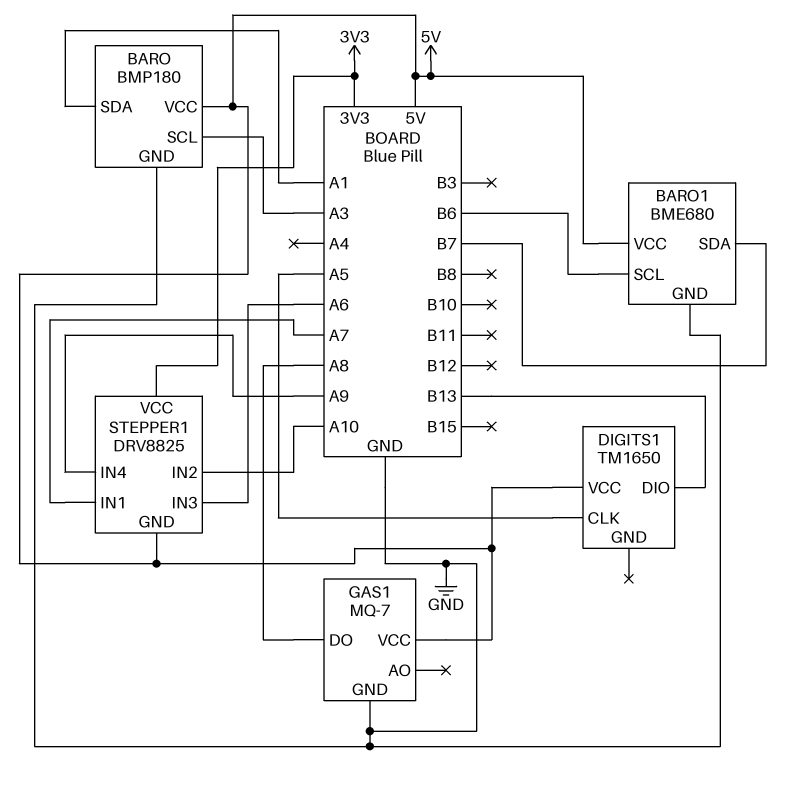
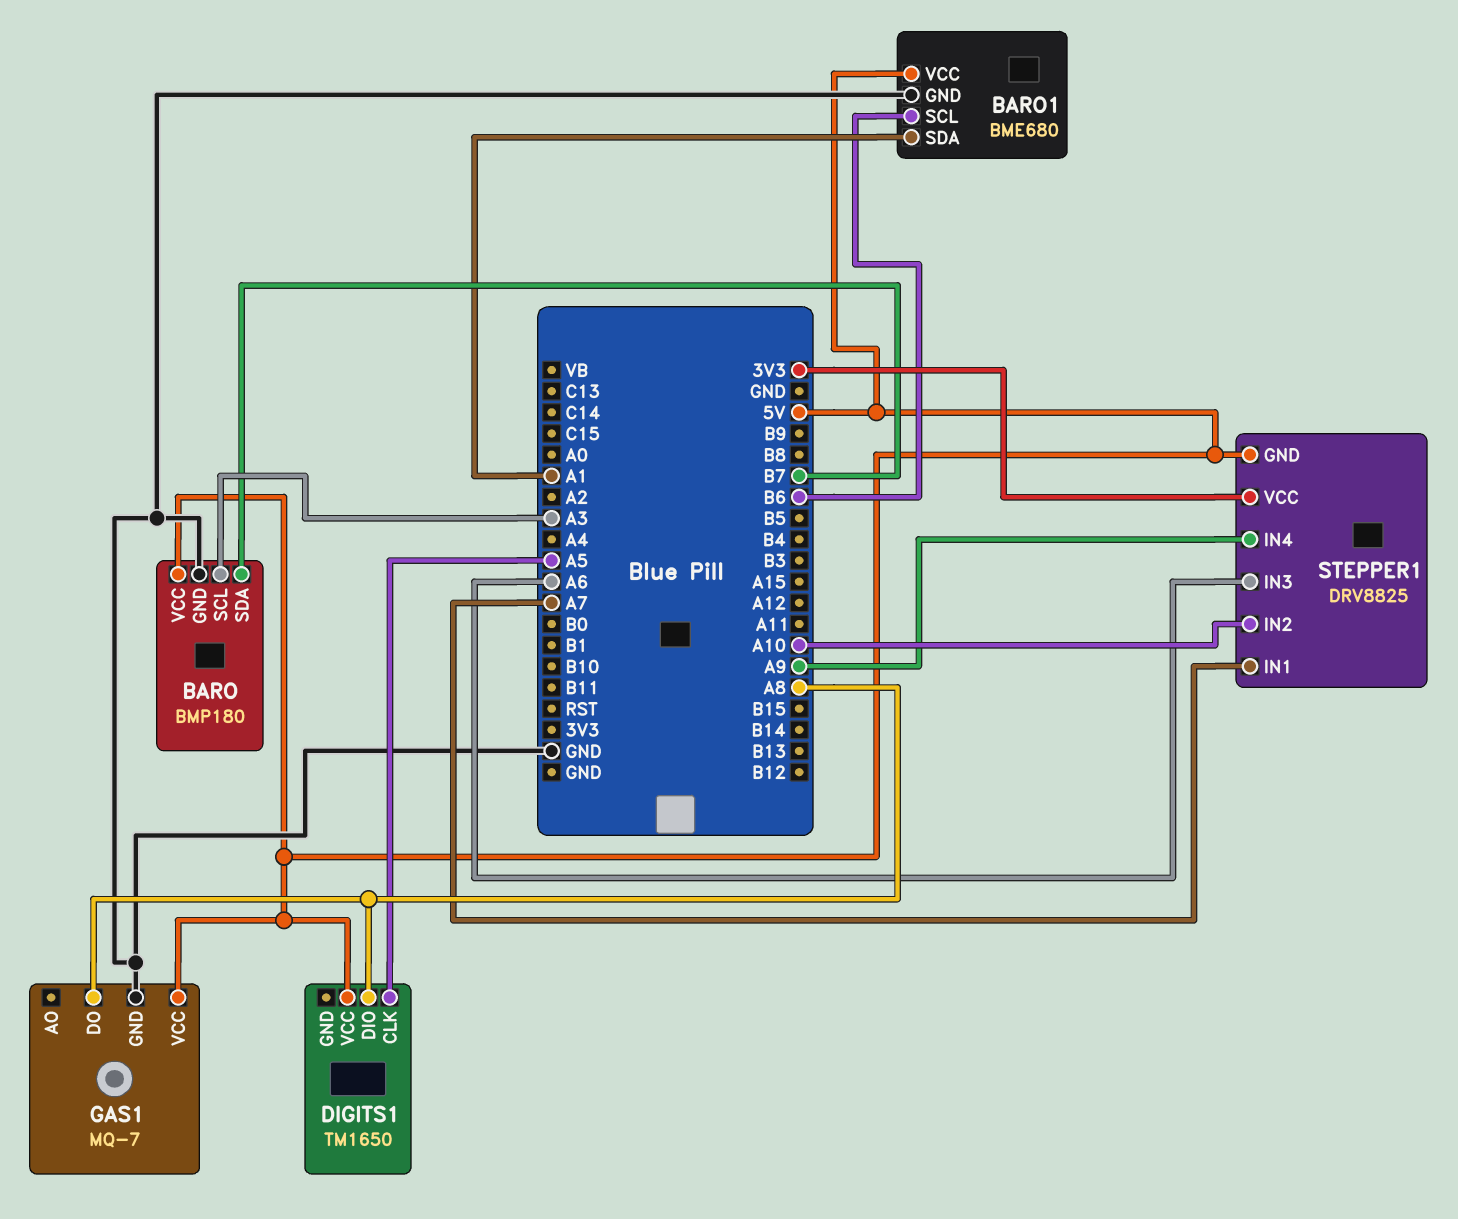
BARO pin SDA: A1 -> B7
BARO1 pin SDA: B7 -> A1
DIGITS1 pin DIO: B13 -> A8

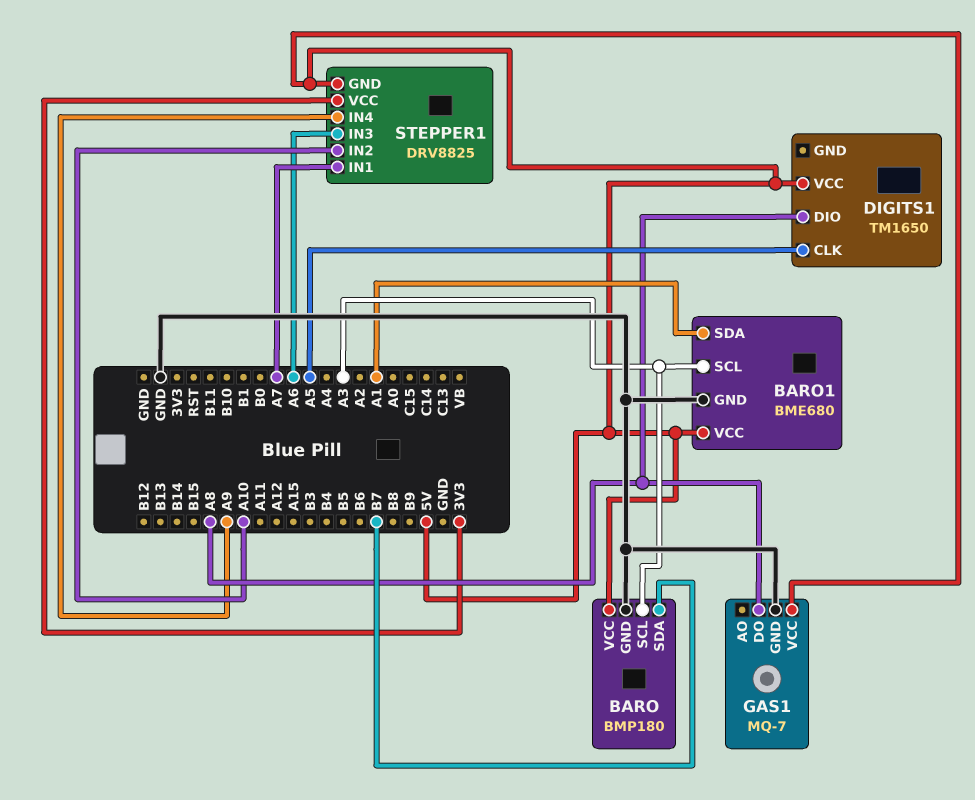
BARO1 pin SCL: B6 -> A3

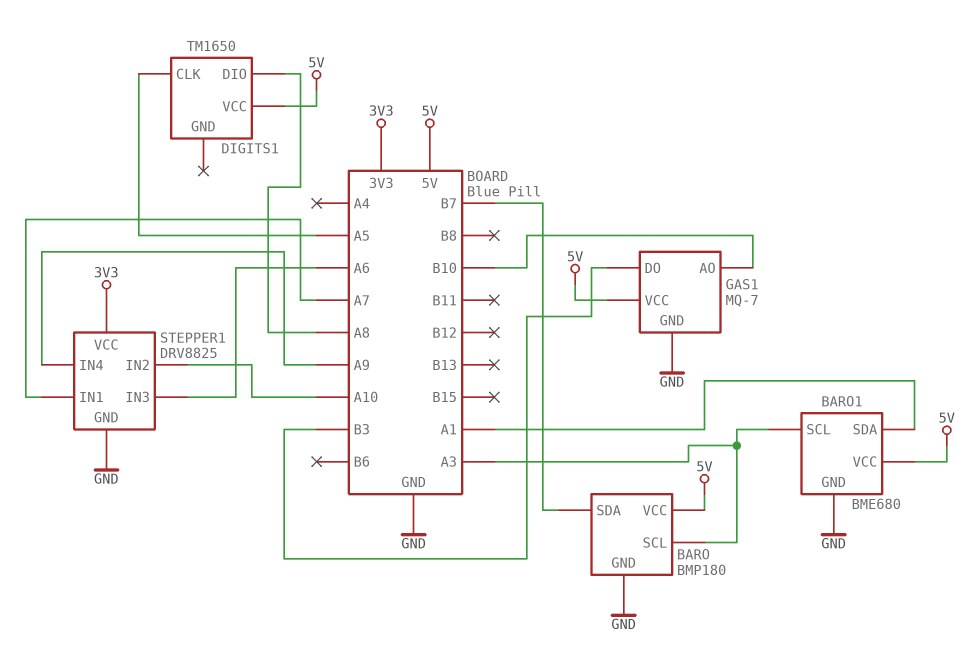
GAS1 pin AO: none -> B10
GAS1 pin DO: A8 -> B3
STEPPER1 pin GND: 5V -> GND

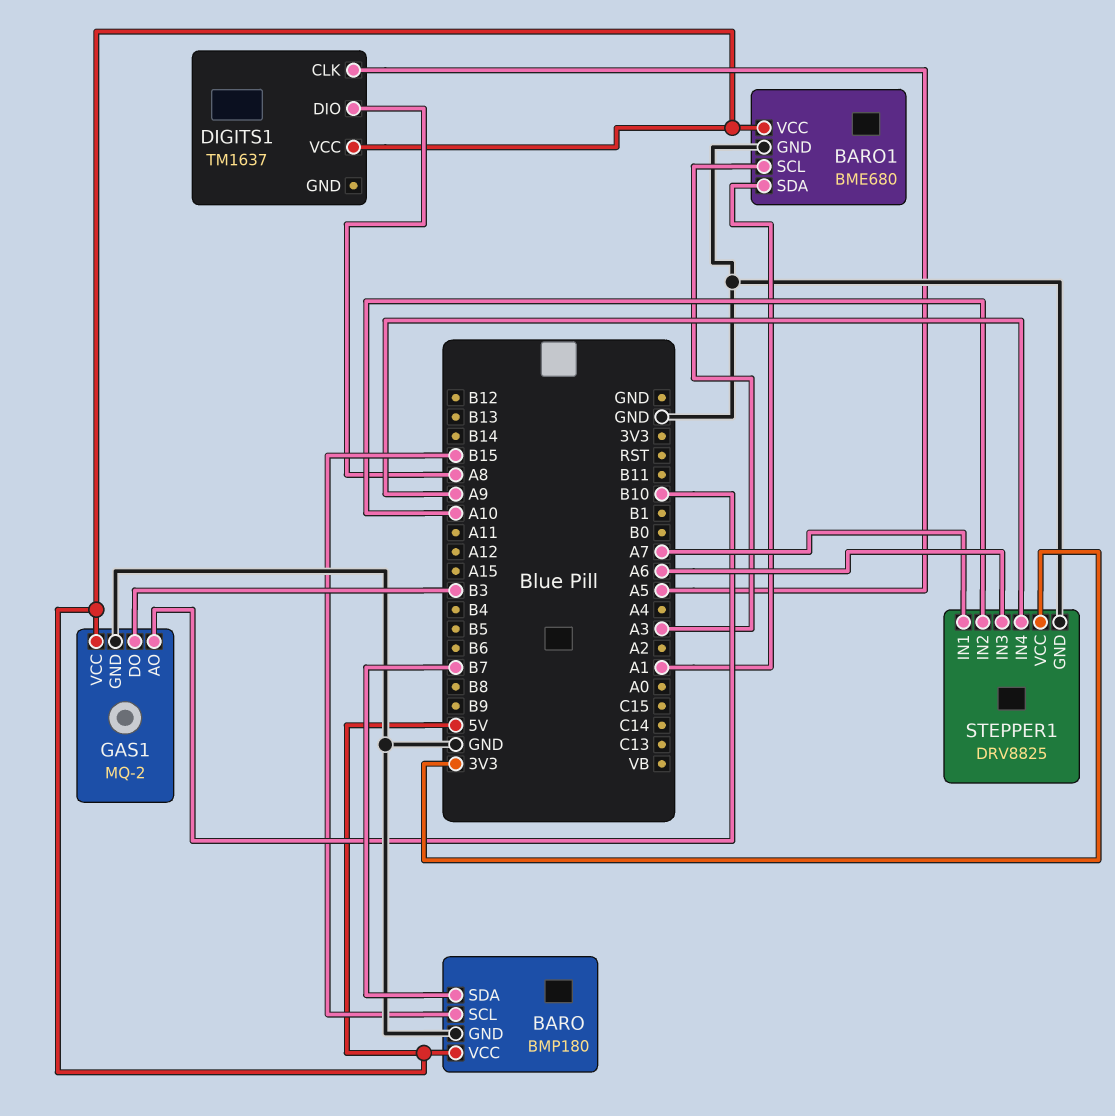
BARO pin SCL: A3 -> B15
DIGITS1: TM1650 -> TM1637
GAS1: MQ-7 -> MQ-2

